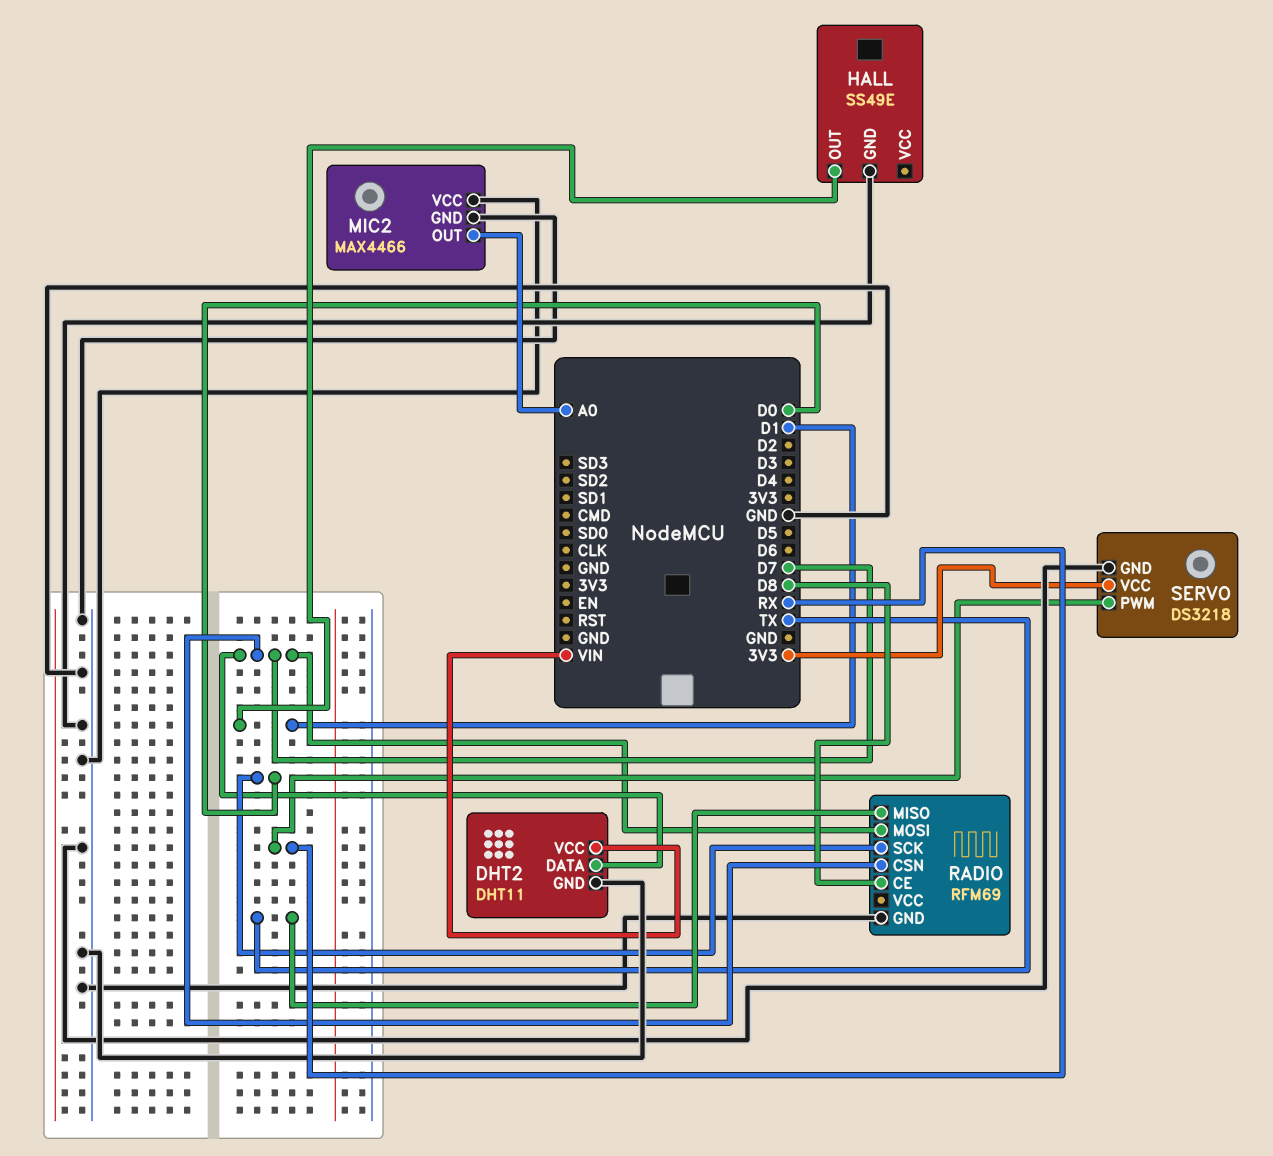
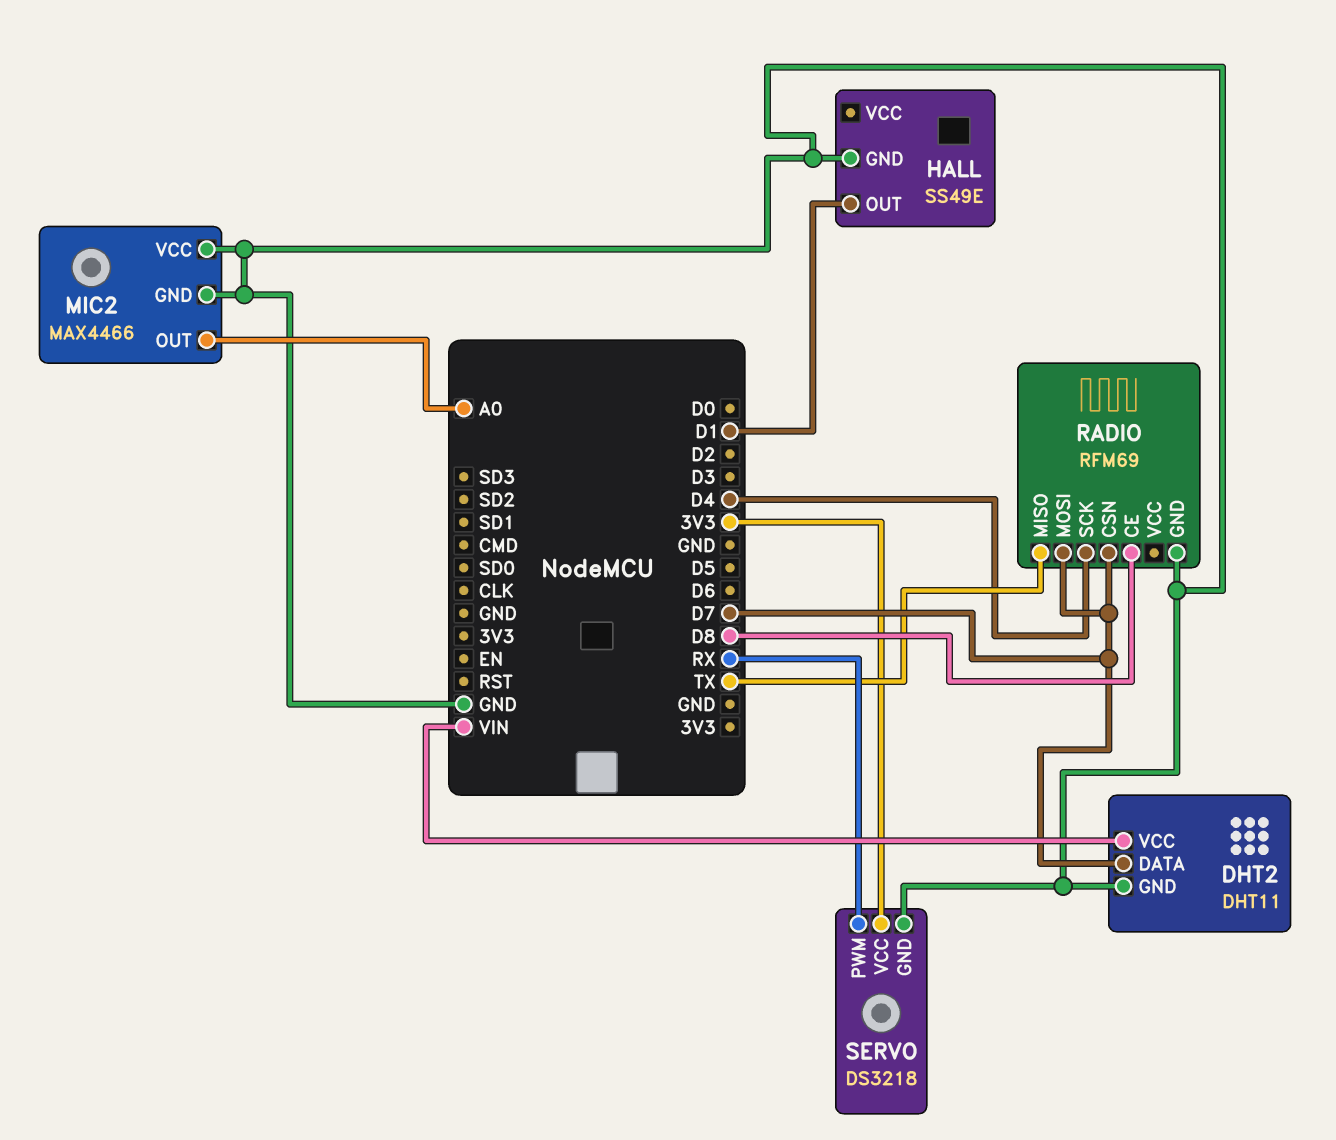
RADIO pin SCK: D0 -> D4

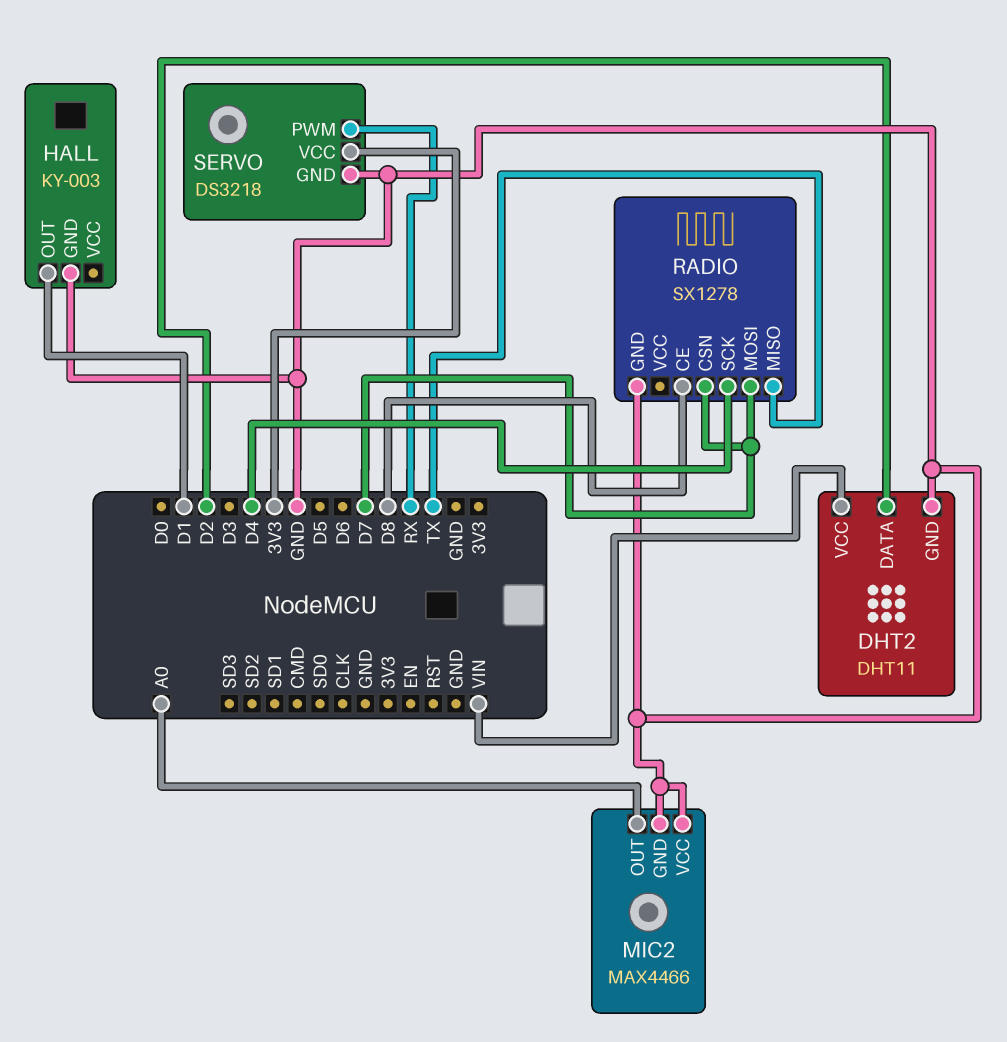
DHT2 pin DATA: D7 -> D2
HALL: SS49E -> KY-003
RADIO: RFM69 -> SX1278

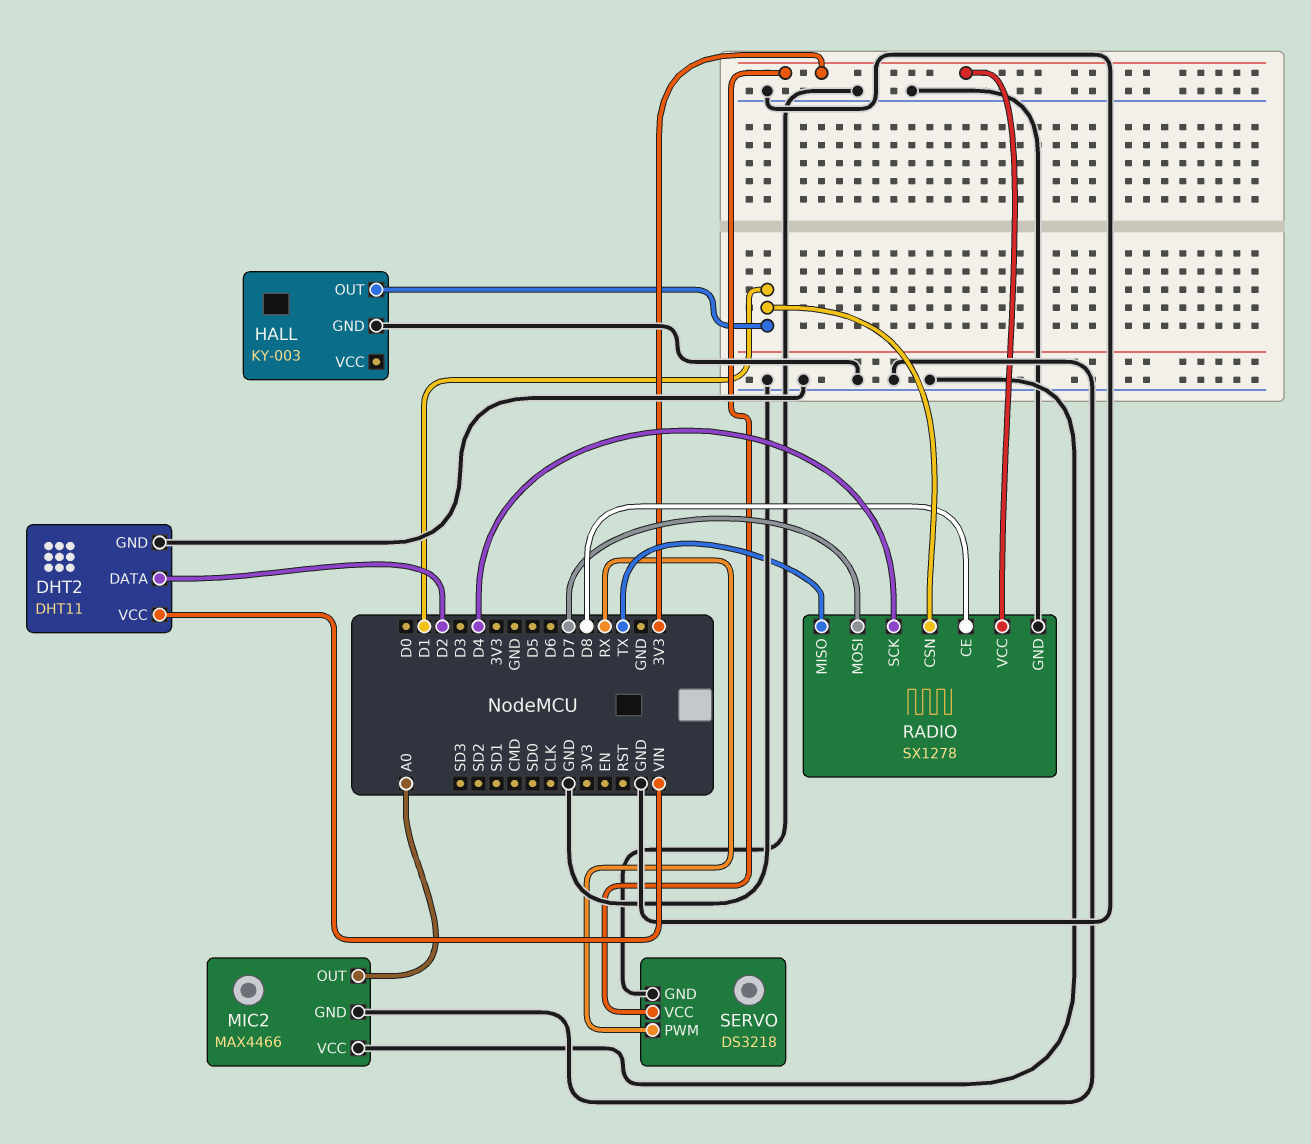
RADIO pin CSN: D7 -> D1
RADIO pin VCC: none -> 3V3

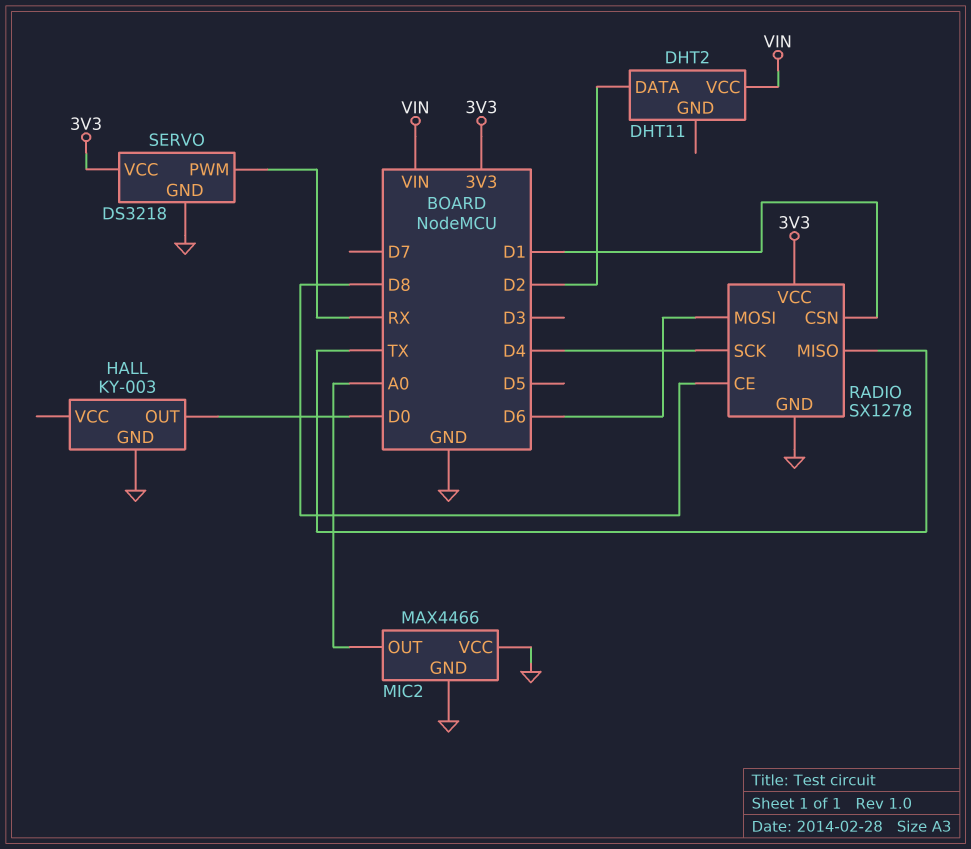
DHT2 pin GND: GND -> none
HALL pin OUT: D1 -> D0
RADIO pin MOSI: D7 -> D6

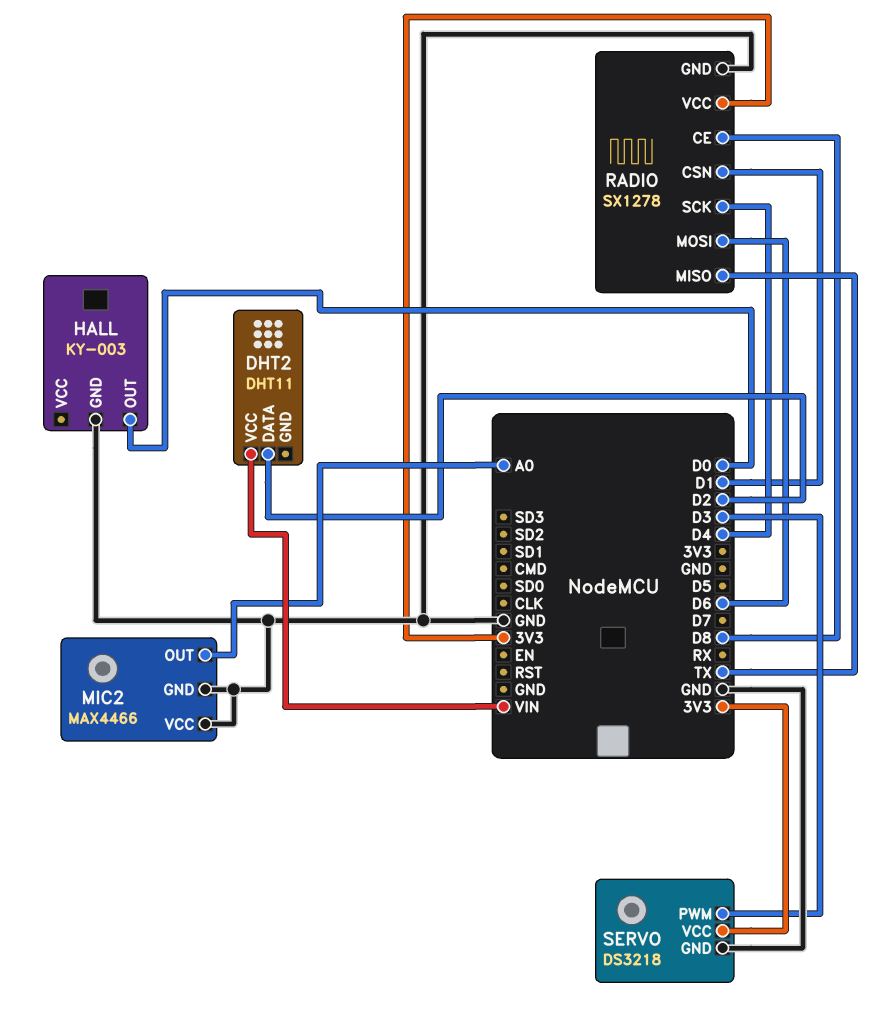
SERVO pin PWM: RX -> D3

